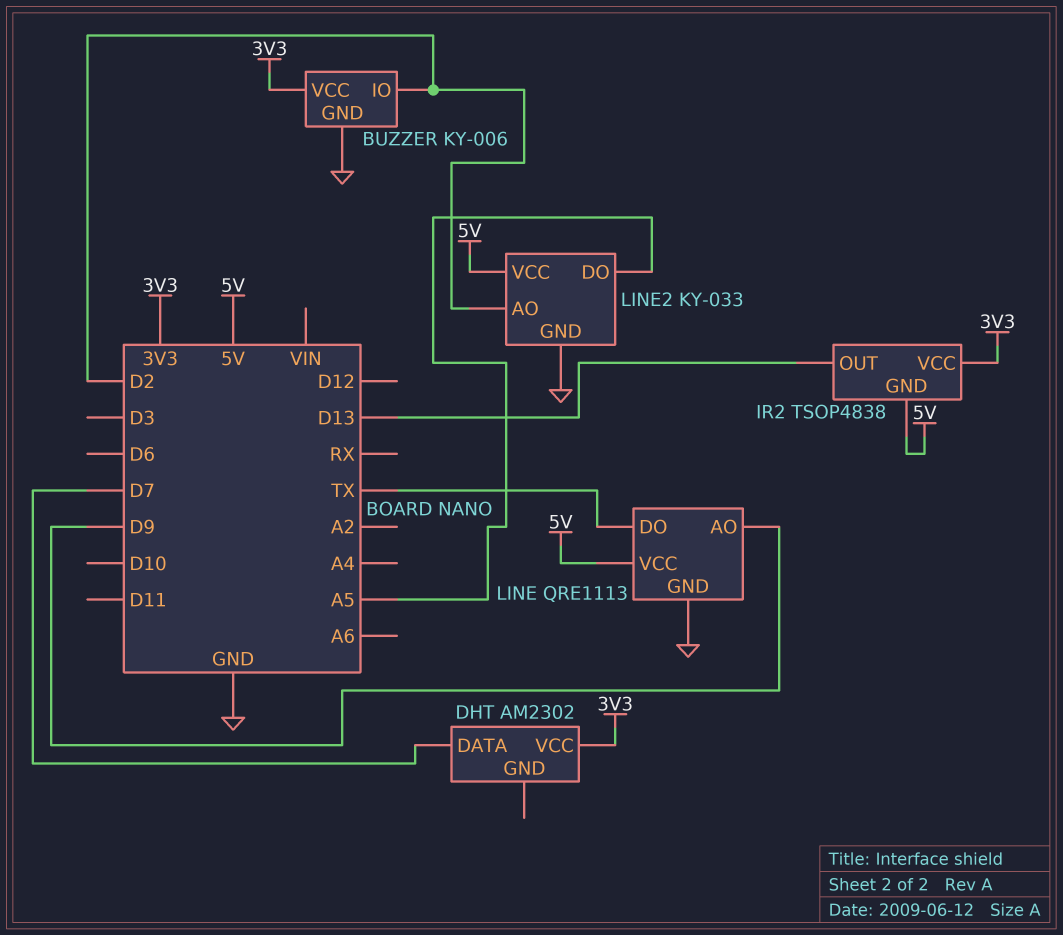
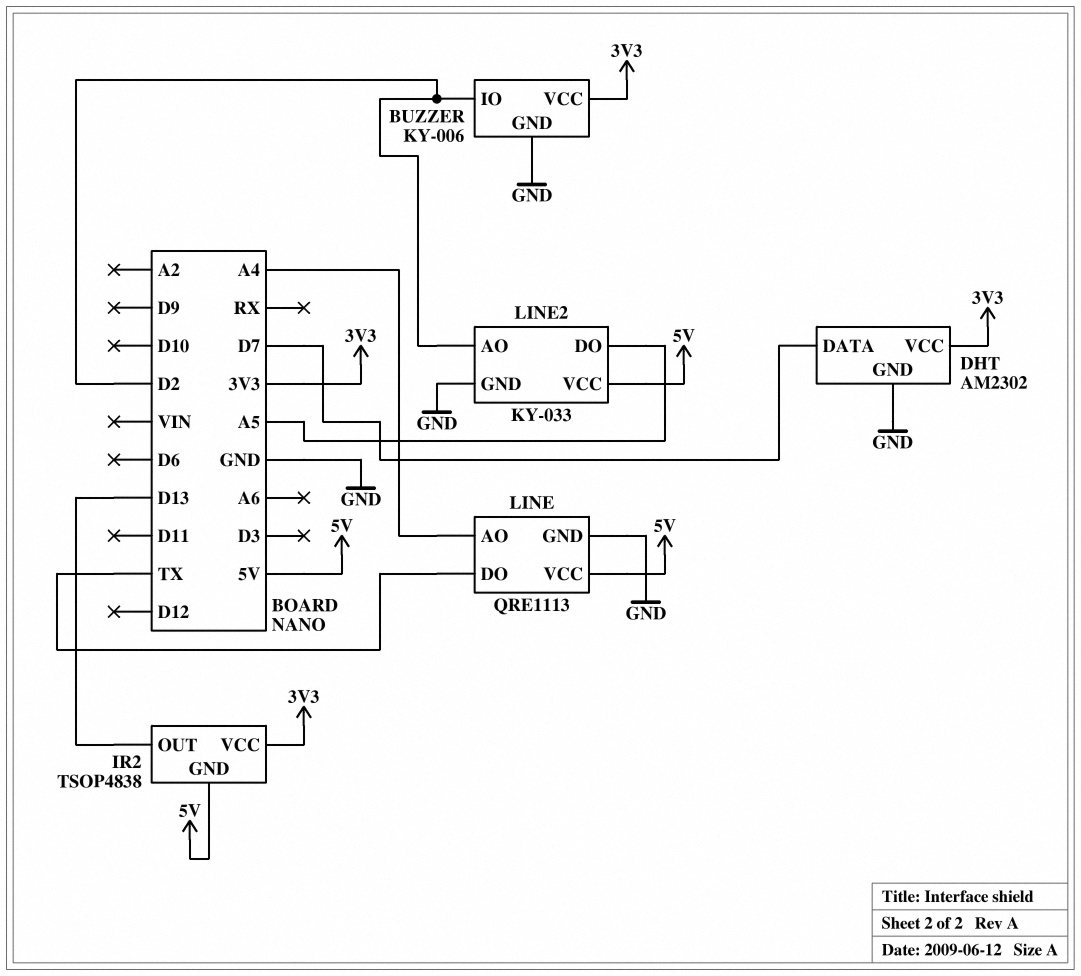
DHT pin GND: none -> GND
LINE pin AO: D9 -> A4

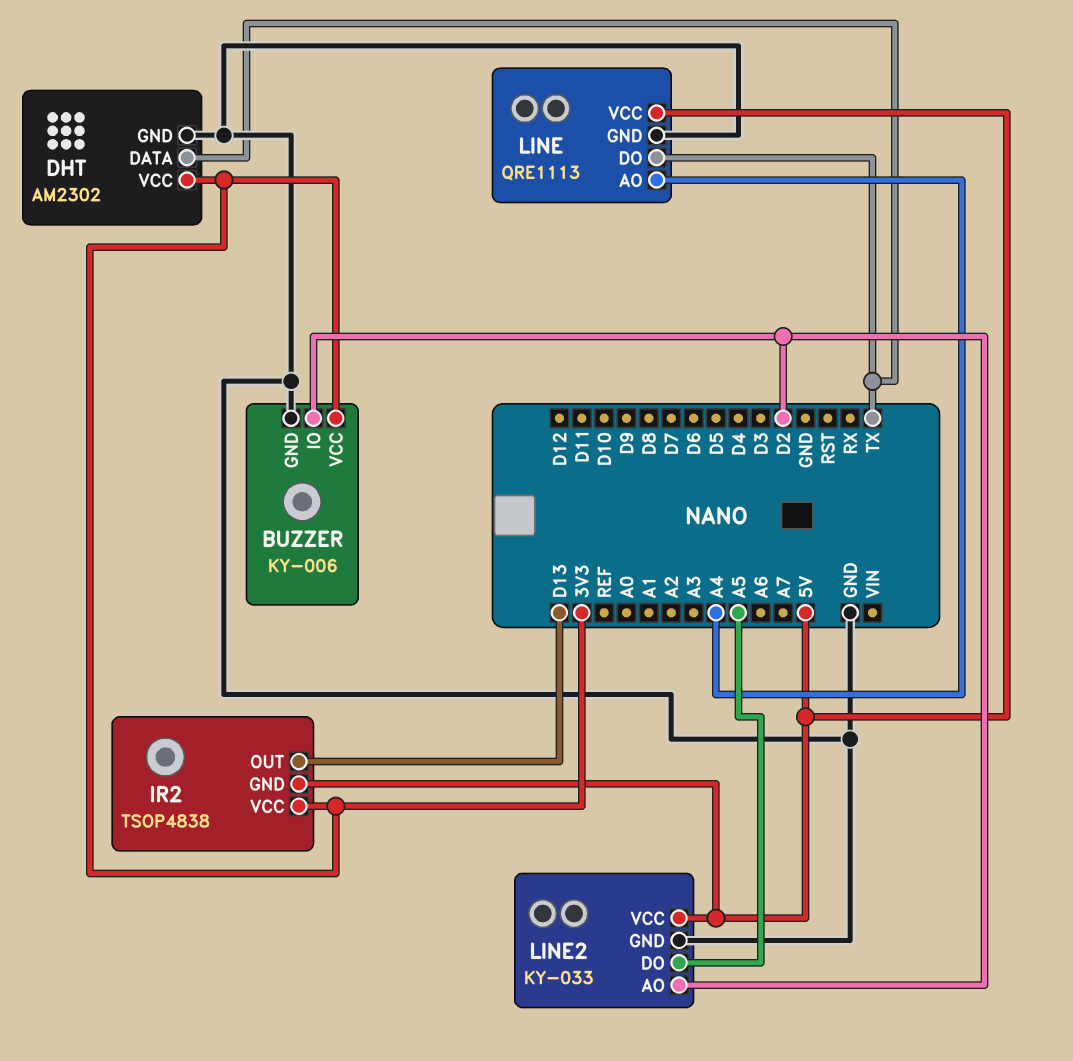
DHT pin DATA: D7 -> TX

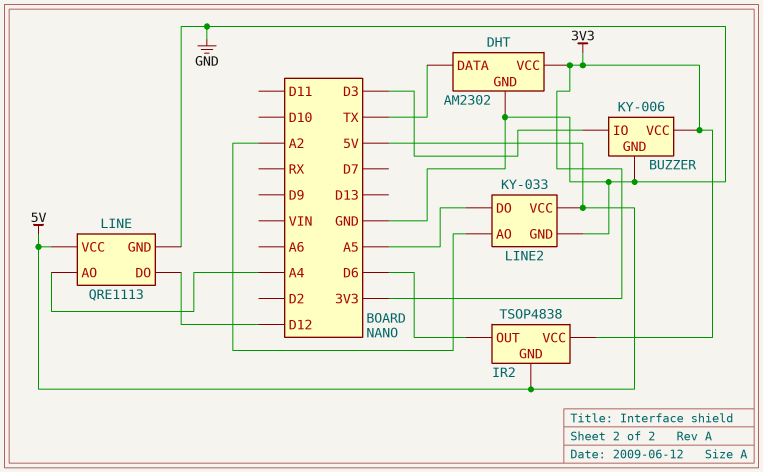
BUZZER pin IO: D2 -> D3
IR2 pin OUT: D13 -> D6
LINE pin DO: TX -> D12
LINE2 pin AO: D2 -> A2

